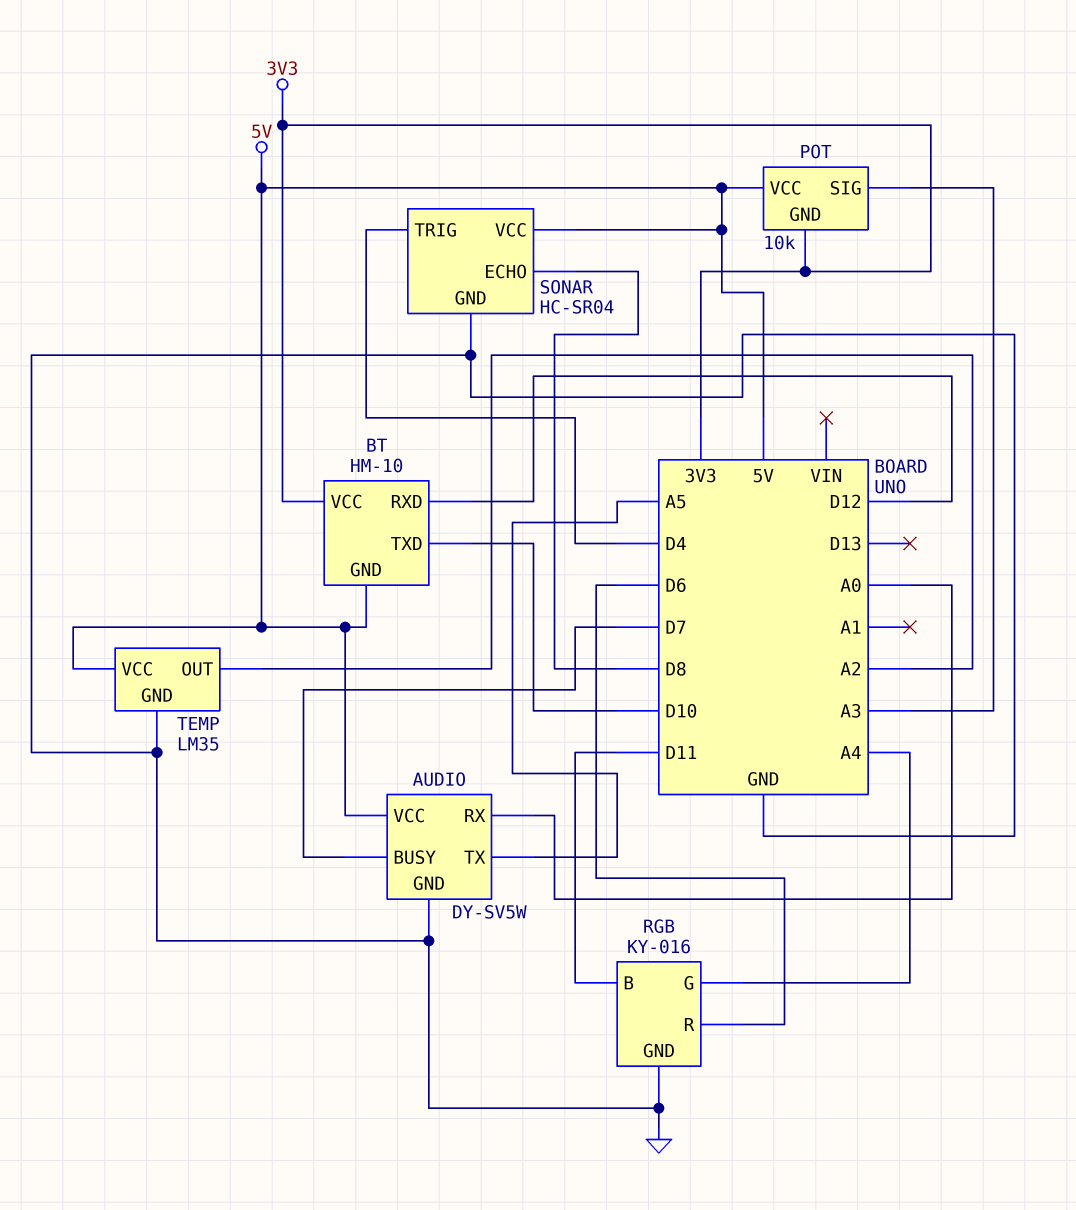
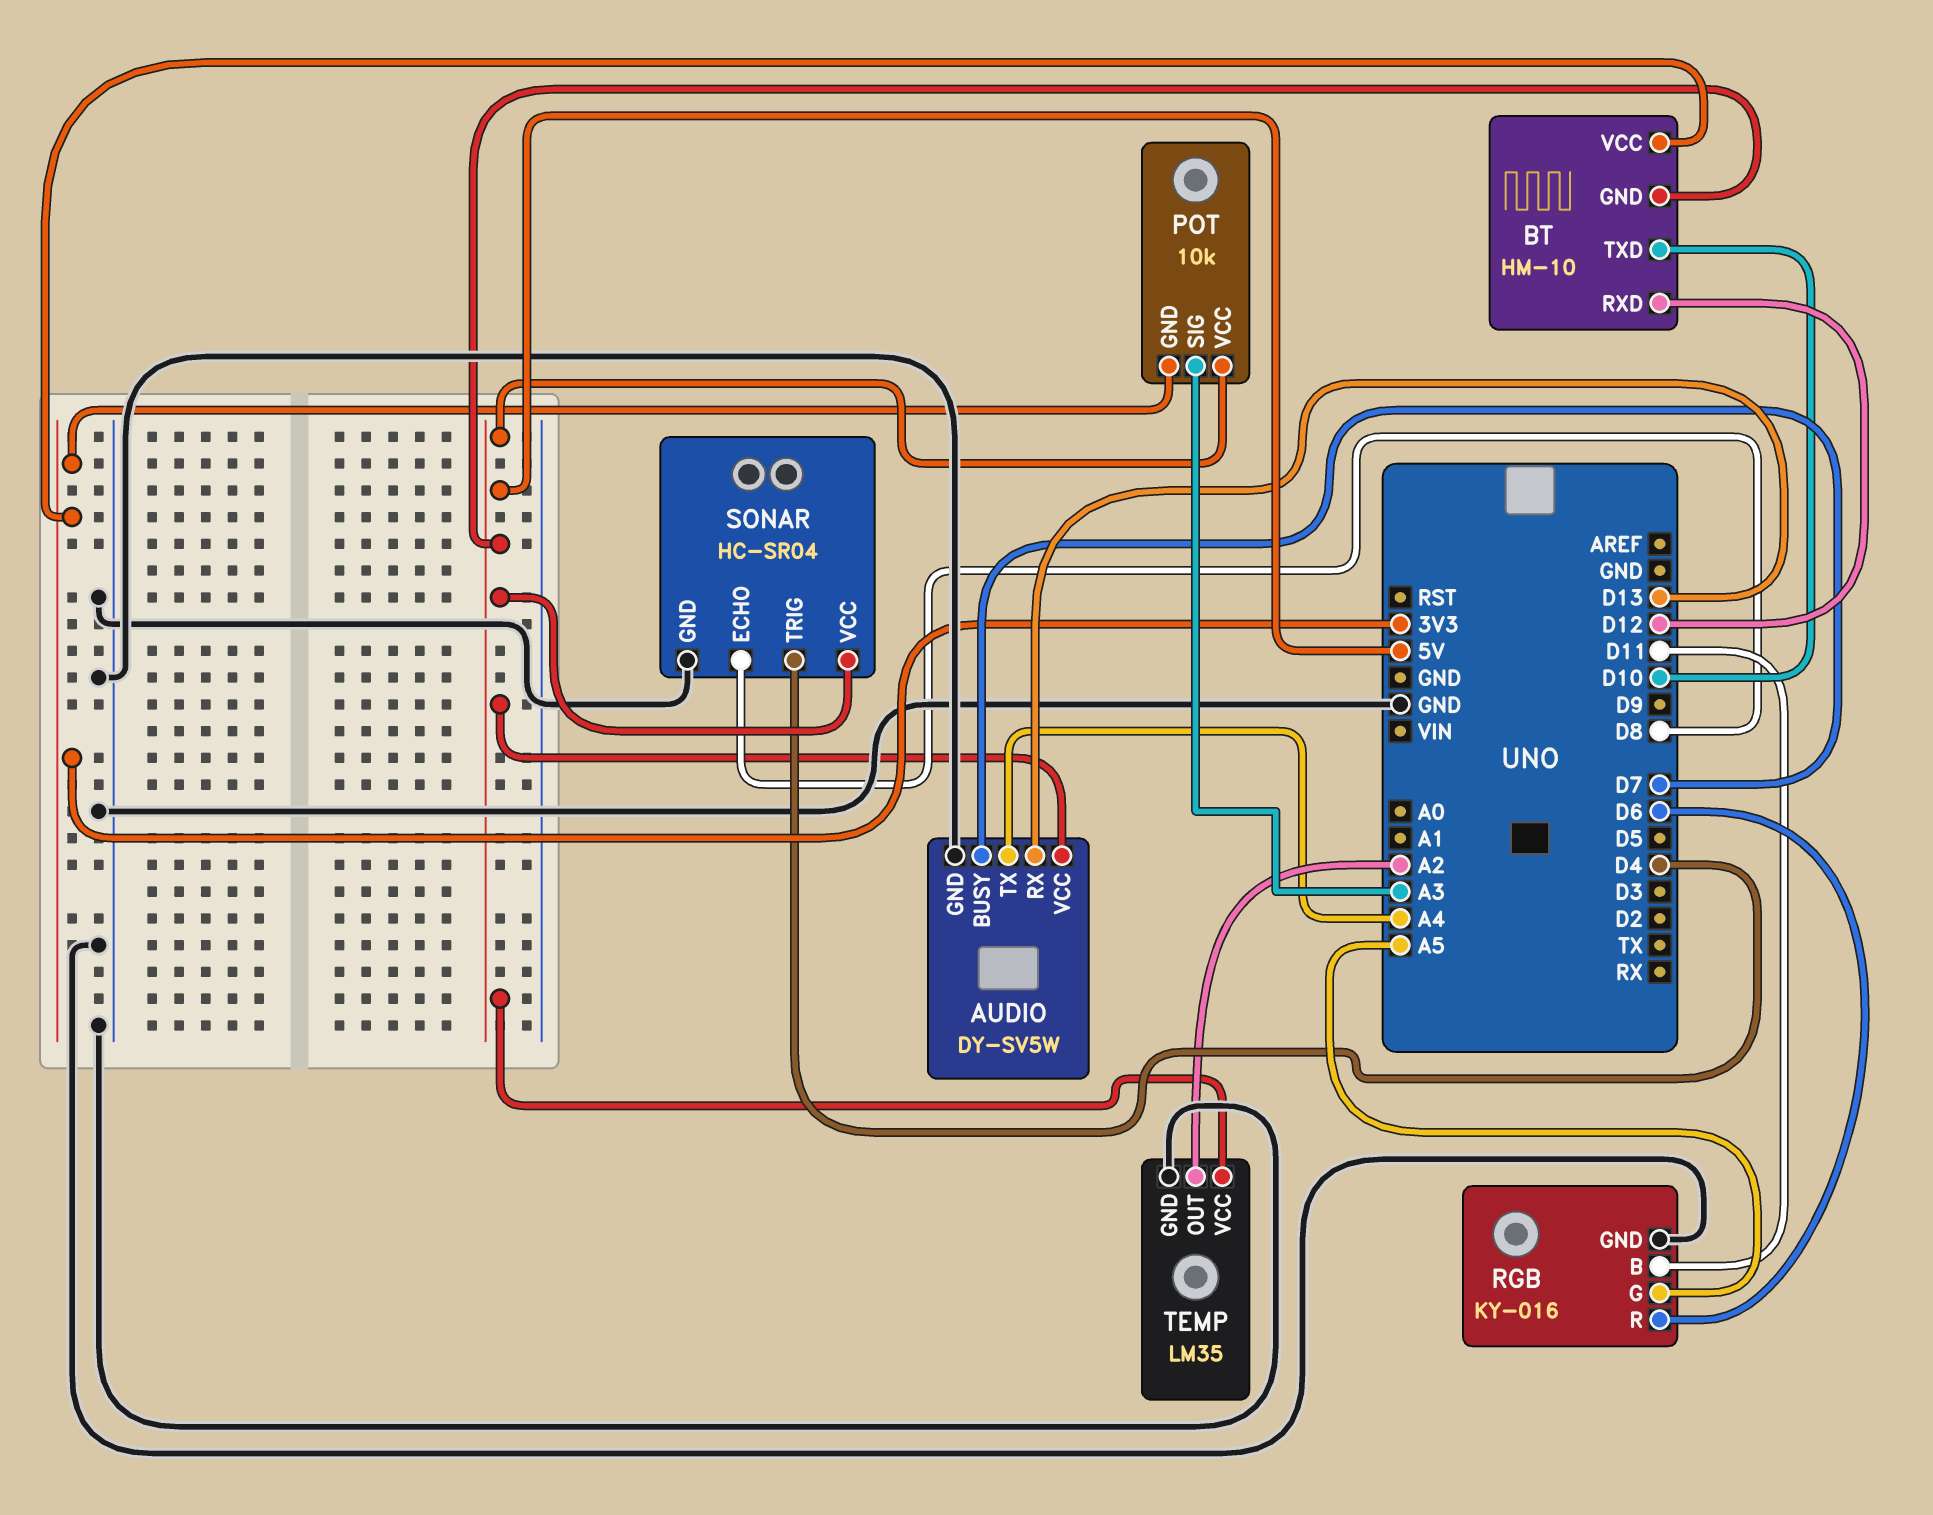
AUDIO pin RX: A0 -> D13
AUDIO pin TX: A5 -> A4
RGB pin G: A4 -> A5

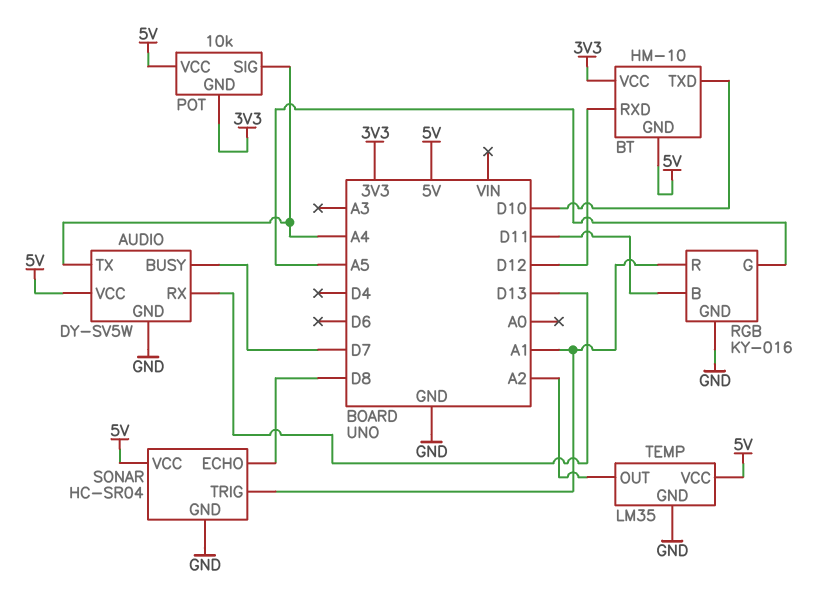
POT pin SIG: A3 -> A4
RGB pin R: D6 -> A1
SONAR pin TRIG: D4 -> A1

